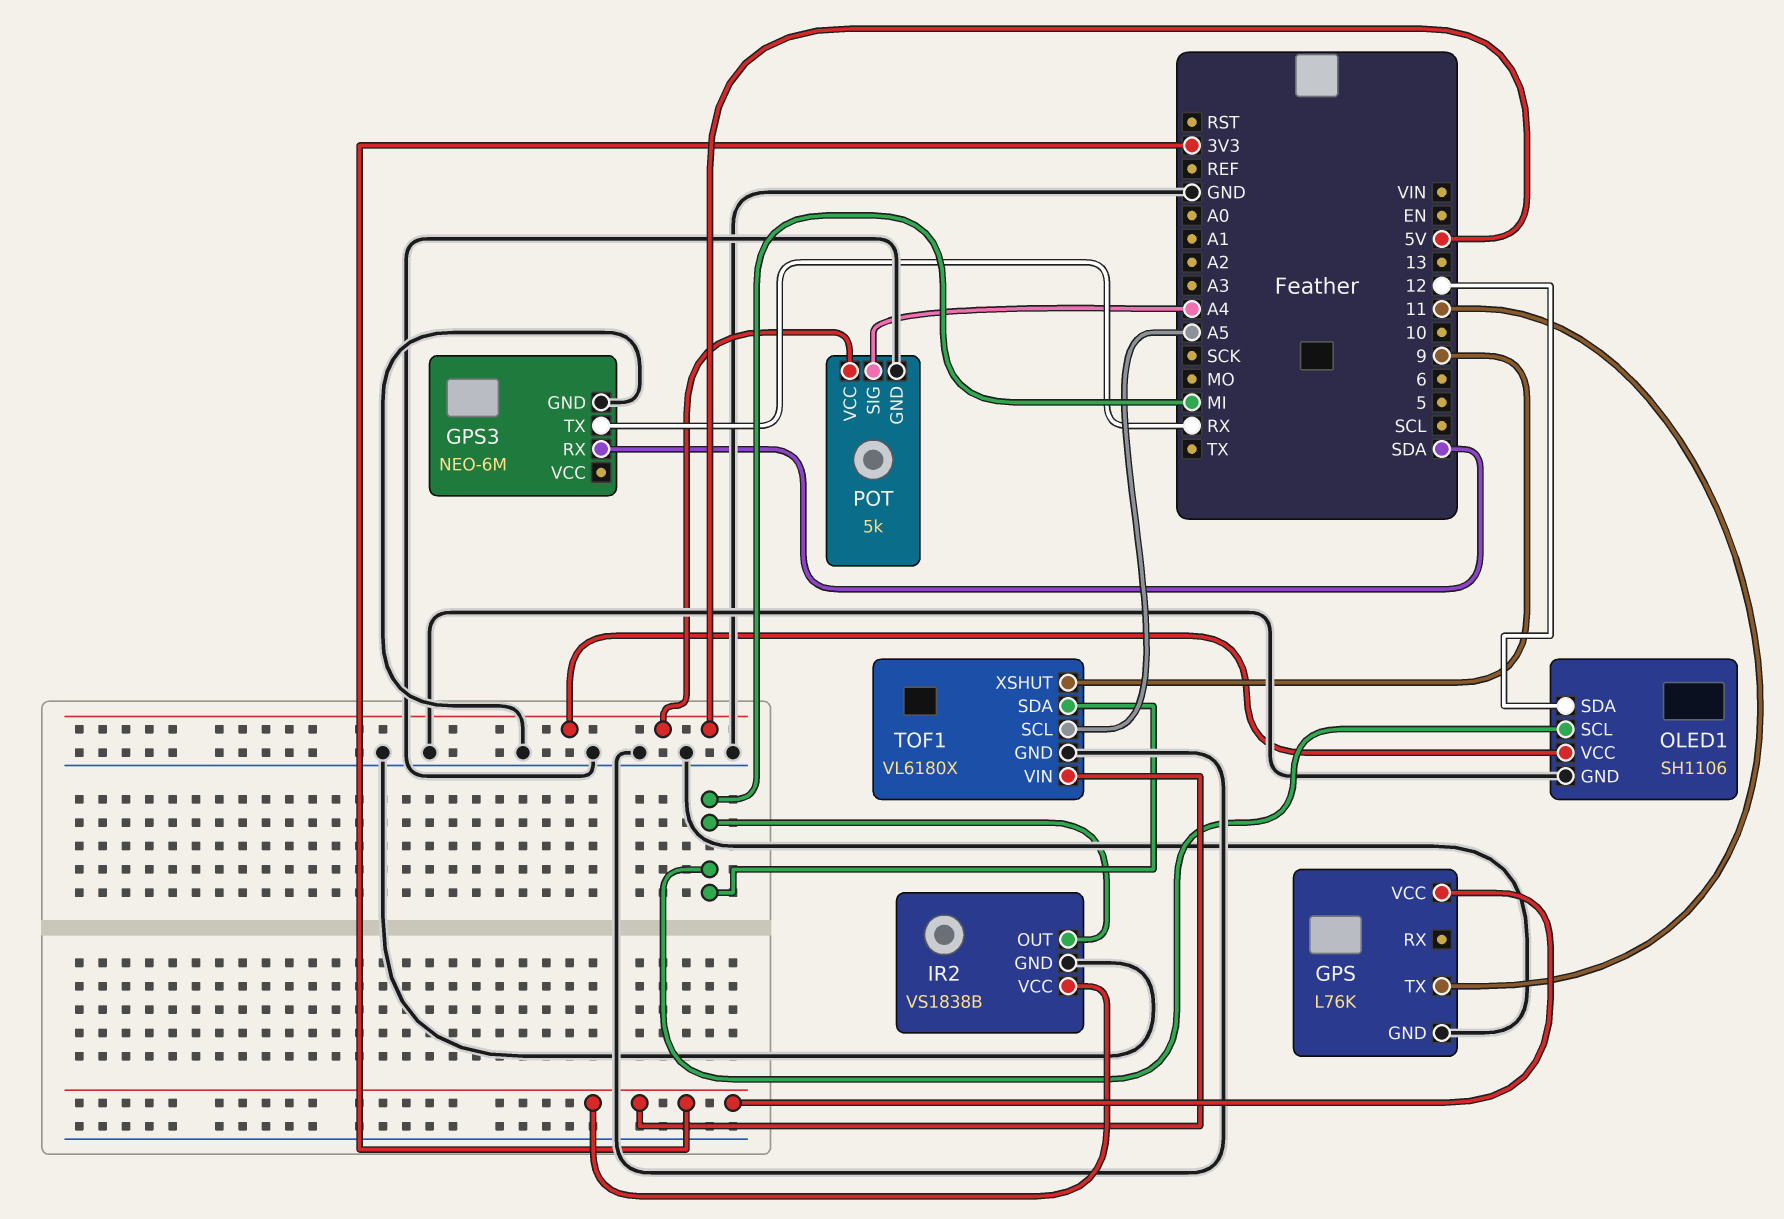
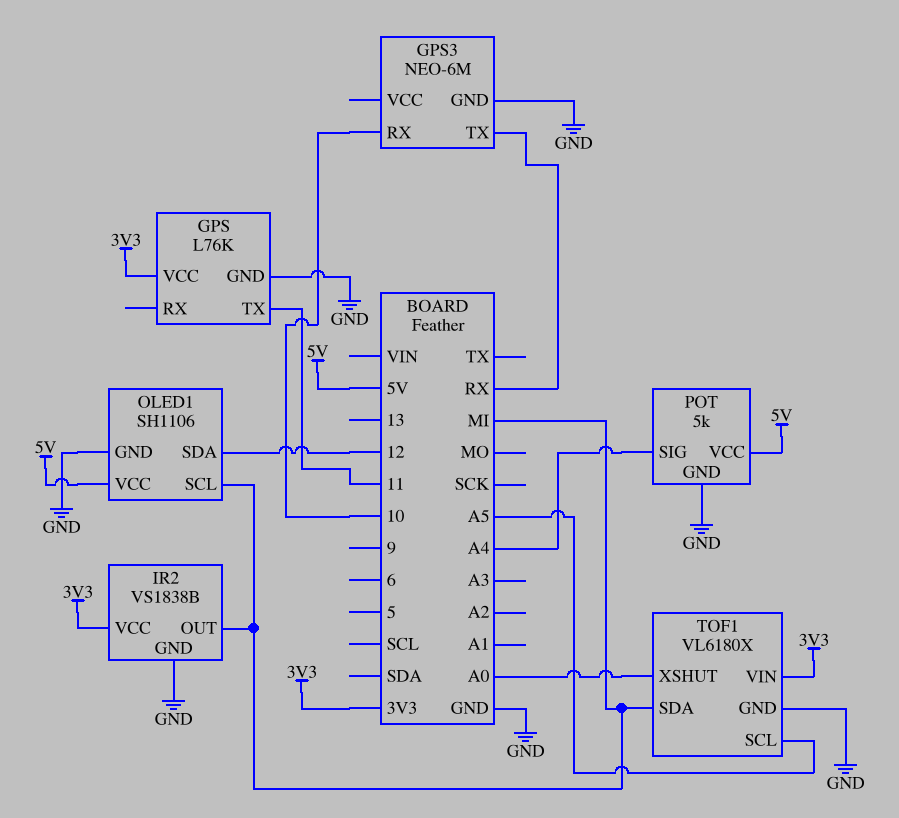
GPS3 pin RX: SDA -> 10
TOF1 pin XSHUT: 9 -> A0

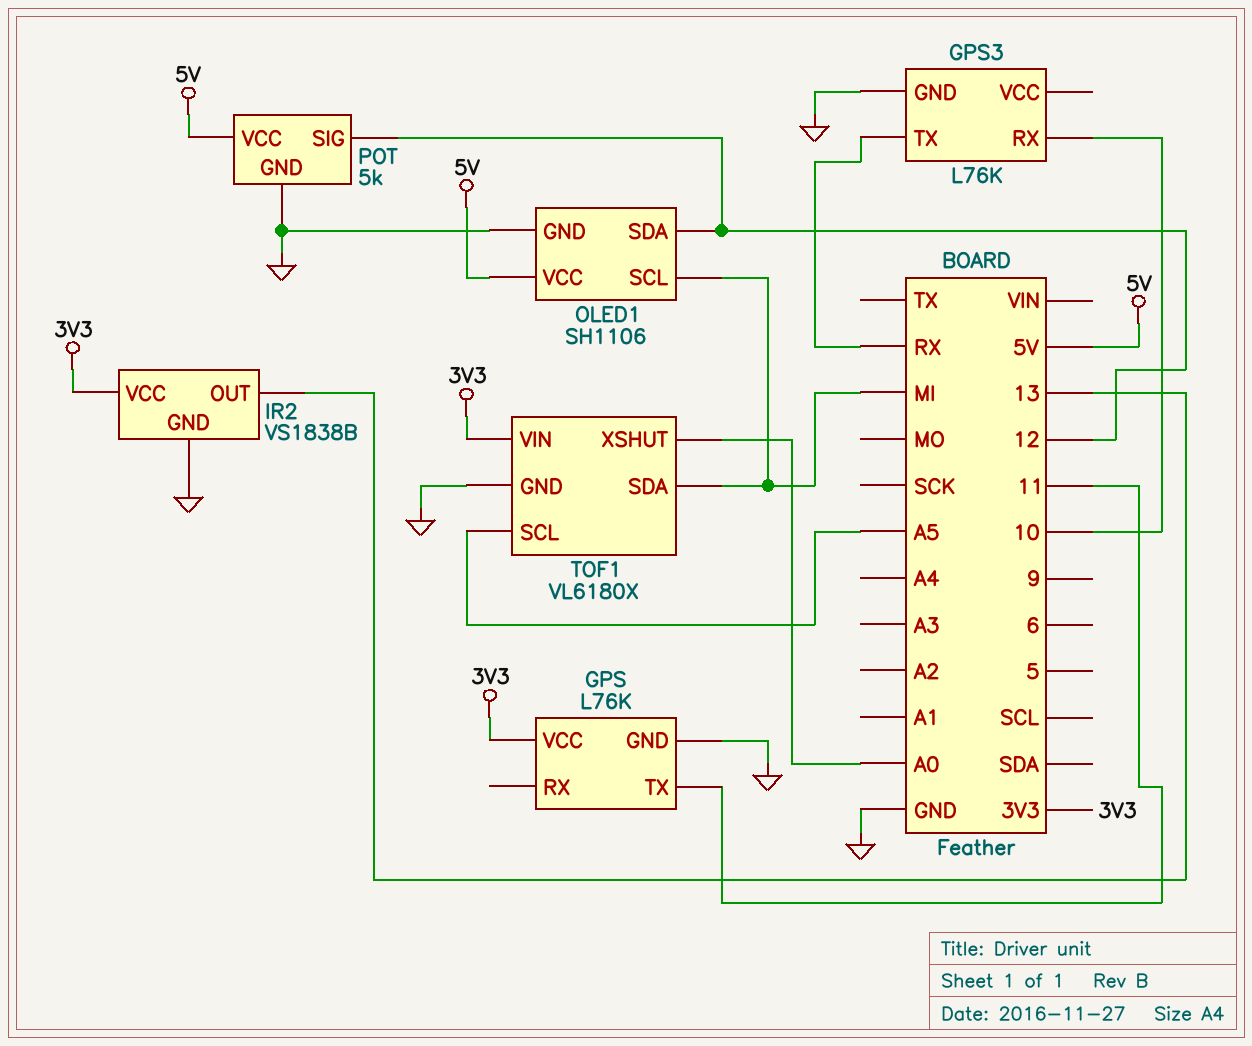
GPS3: NEO-6M -> L76K
IR2 pin OUT: MI -> 13
POT pin SIG: A4 -> 12

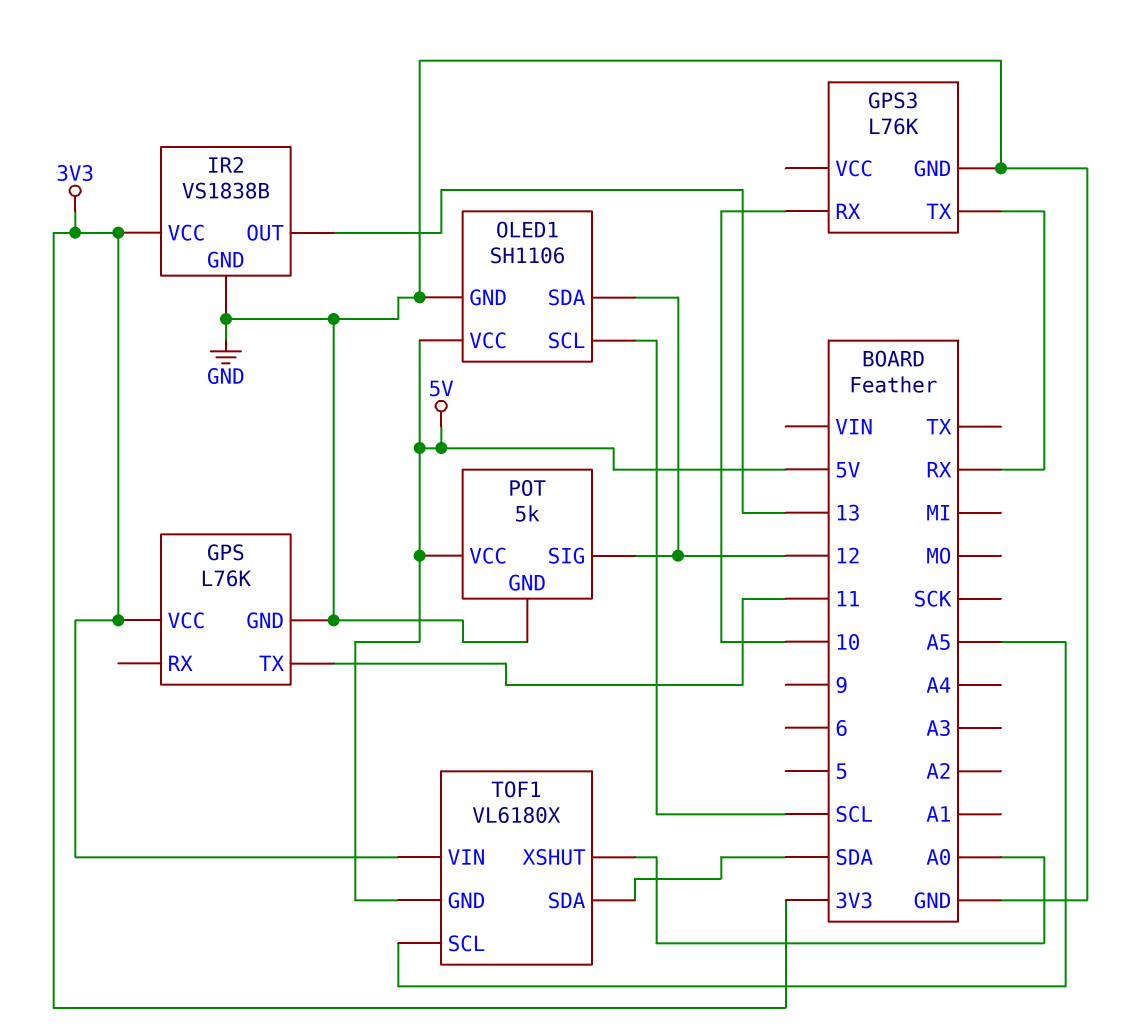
OLED1 pin SCL: MI -> SCL
TOF1 pin GND: GND -> 5V
TOF1 pin SDA: MI -> SDA

